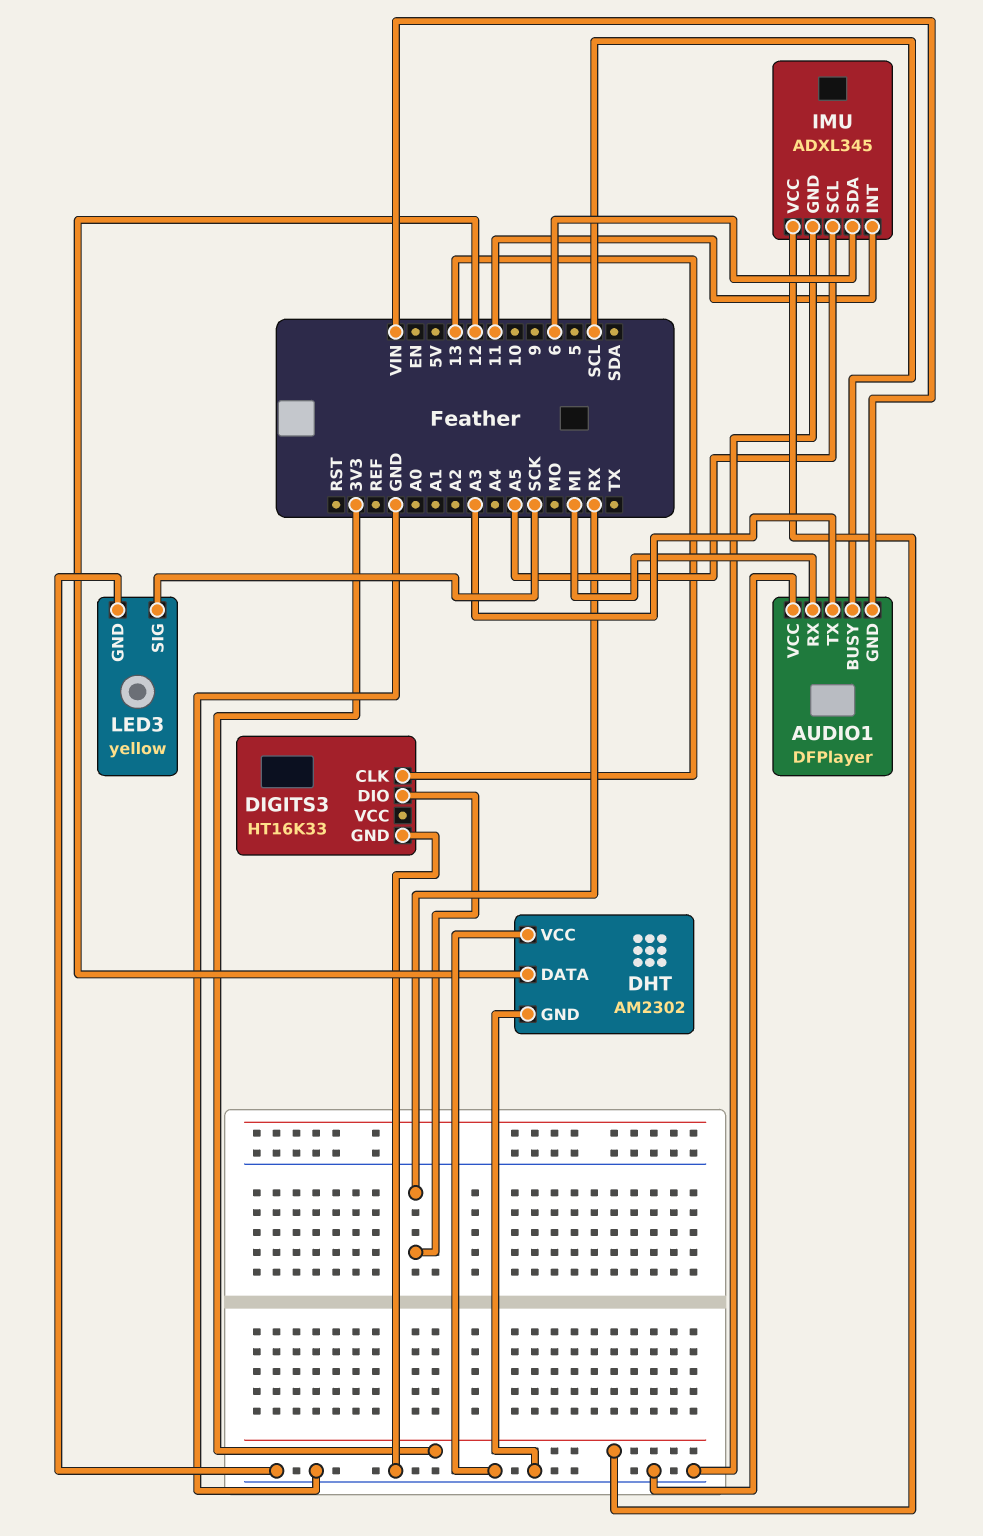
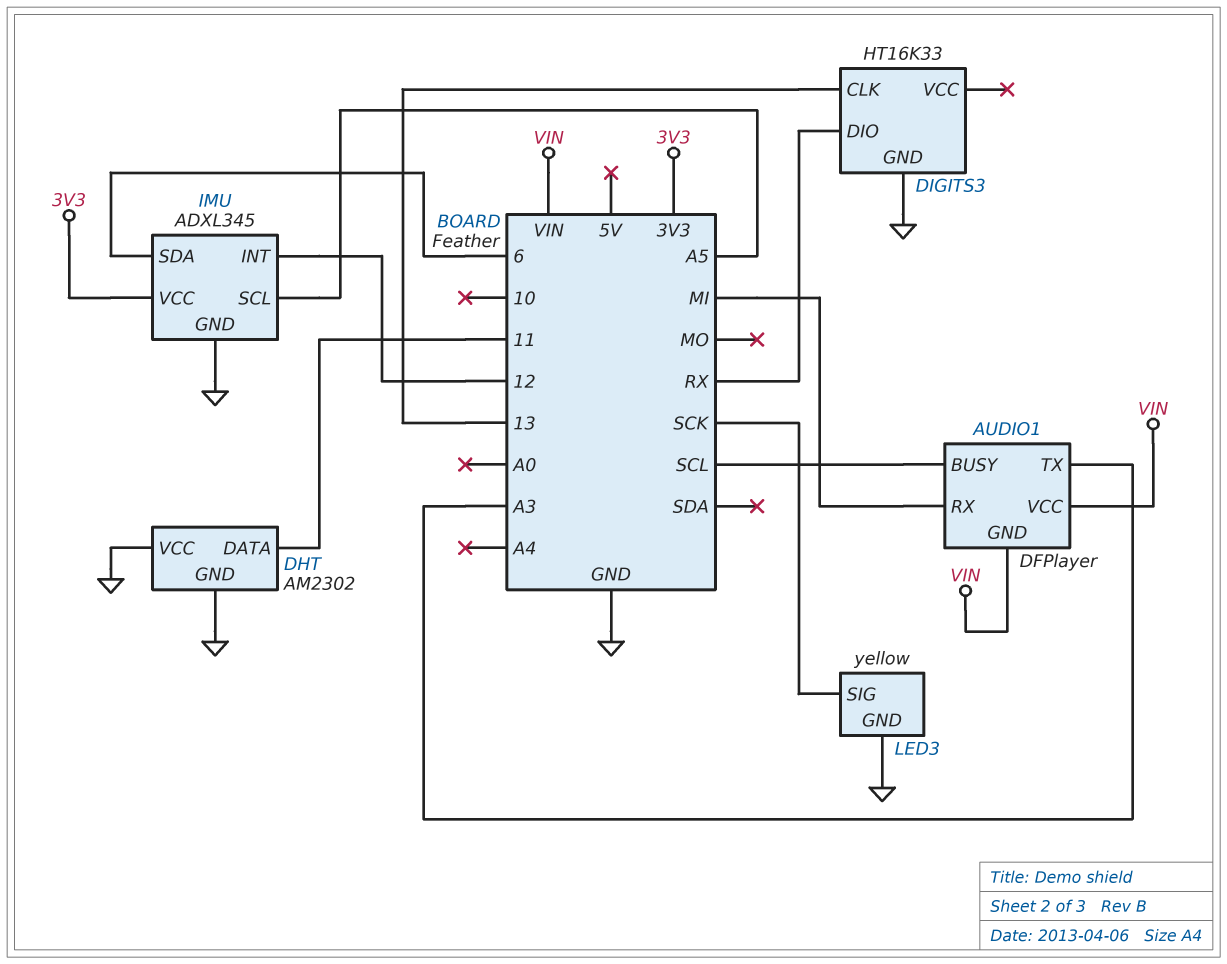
AUDIO1 pin VCC: GND -> VIN
DHT pin DATA: 12 -> 11
IMU pin INT: 11 -> 12

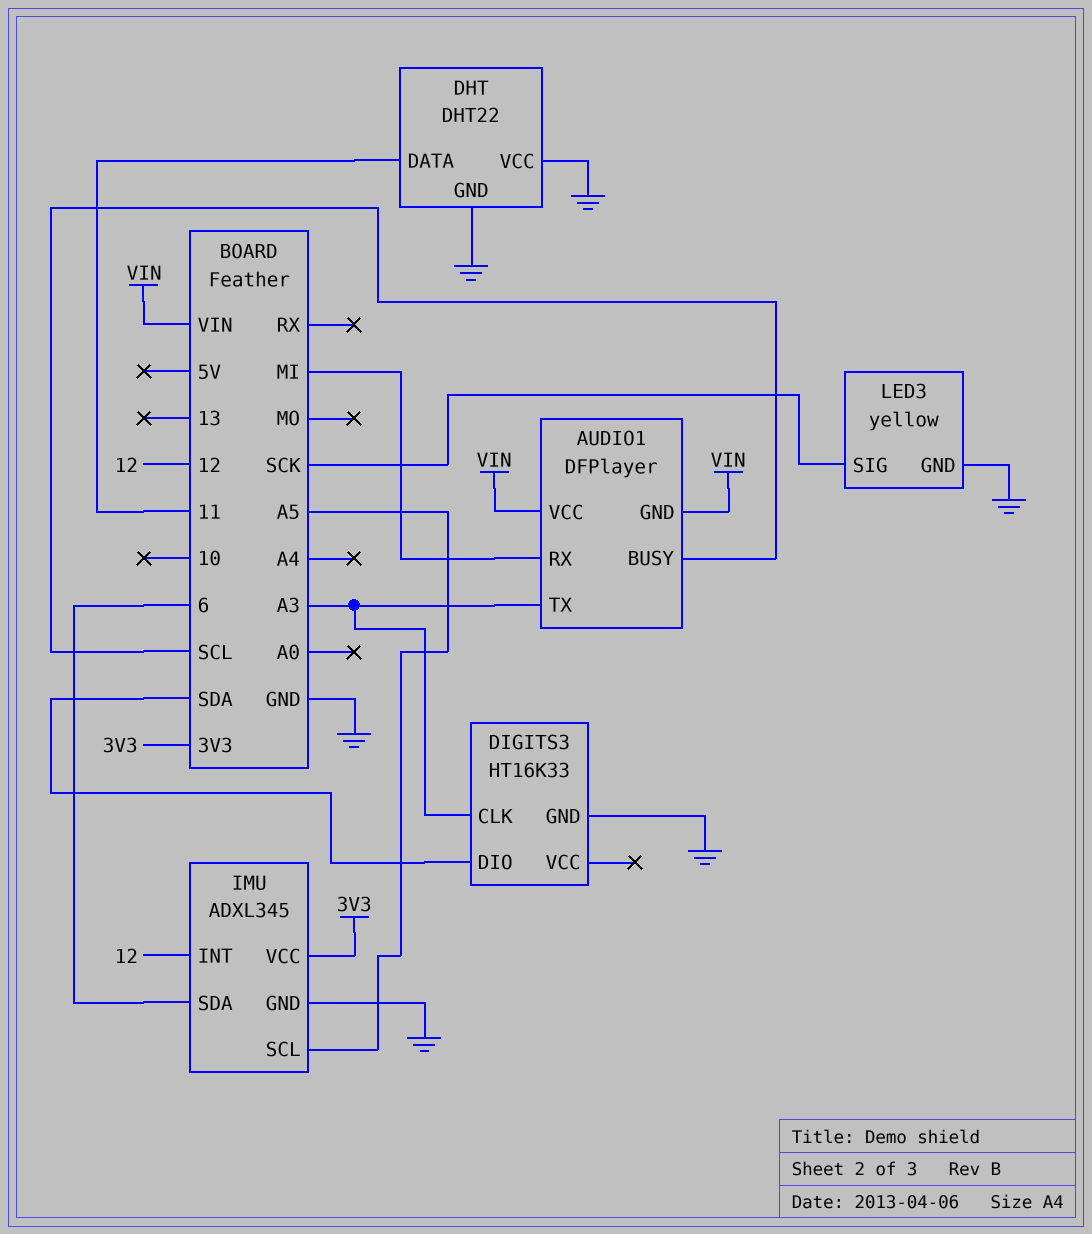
DHT: AM2302 -> DHT22
DIGITS3 pin CLK: 13 -> A3
DIGITS3 pin DIO: RX -> SDA

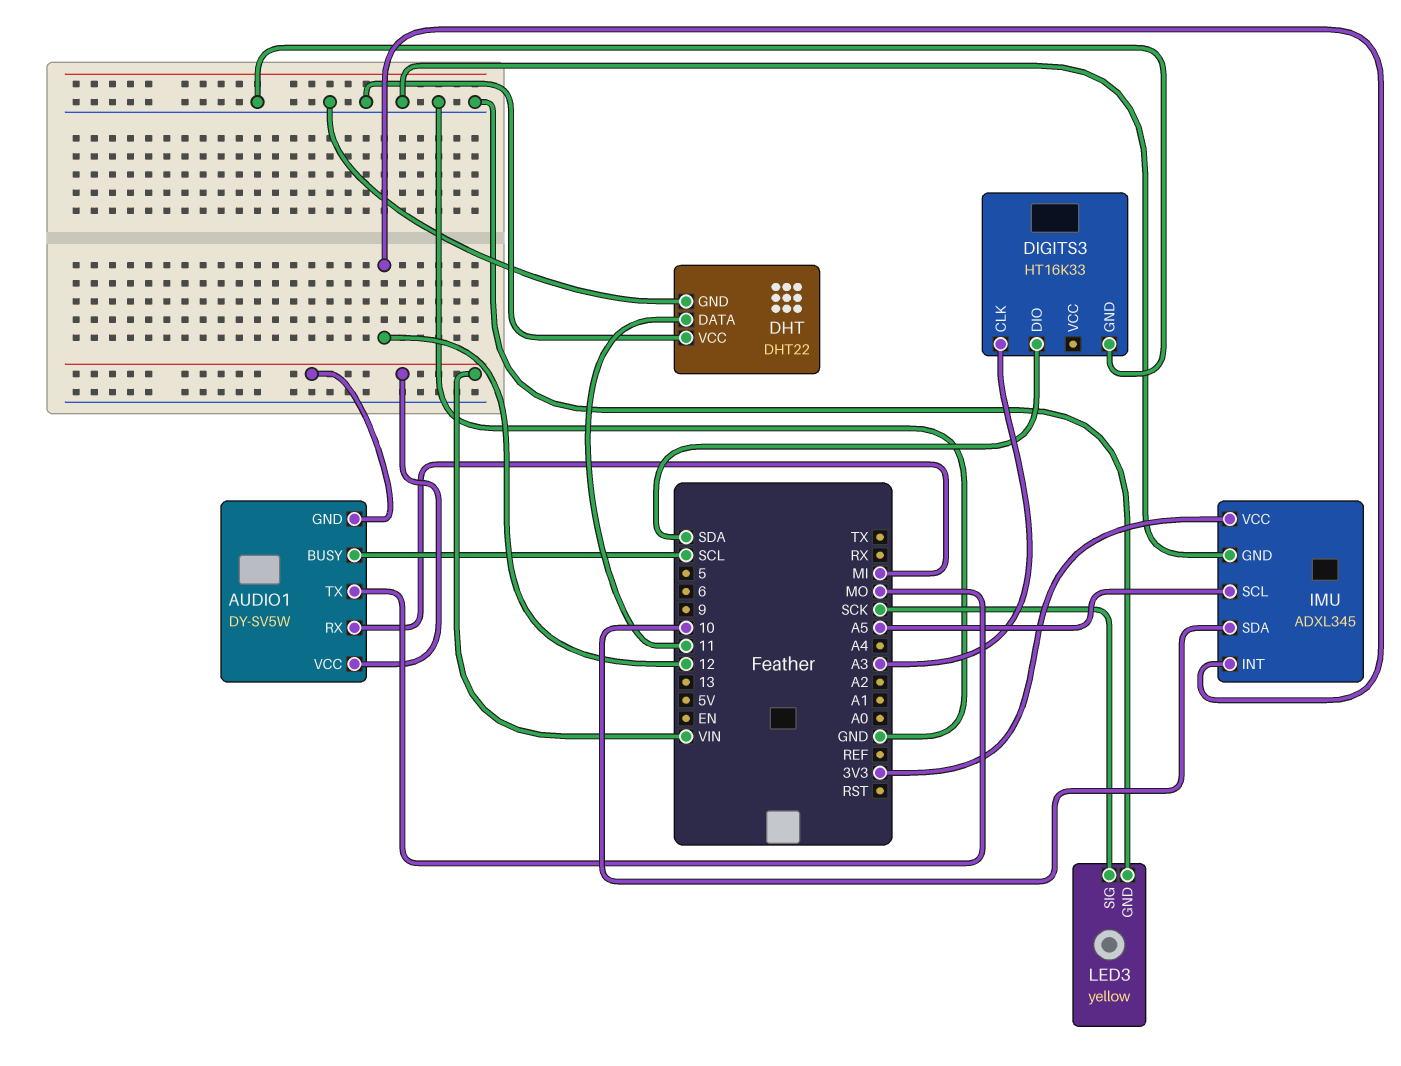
AUDIO1: DFPlayer -> DY-SV5W
AUDIO1 pin TX: A3 -> MO
IMU pin SDA: 6 -> 10

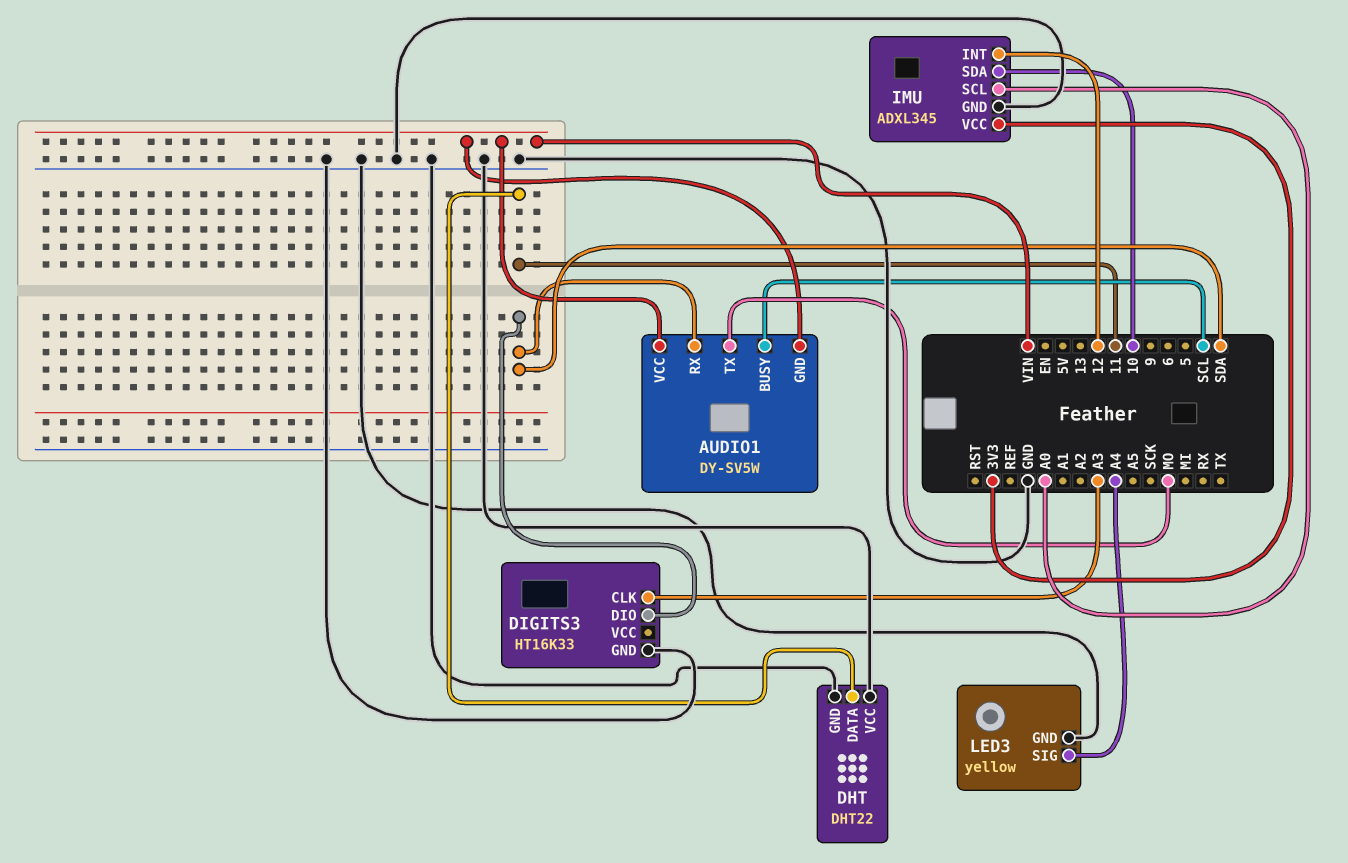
AUDIO1 pin RX: MI -> SDA
IMU pin SCL: A5 -> A0
LED3 pin SIG: SCK -> A4

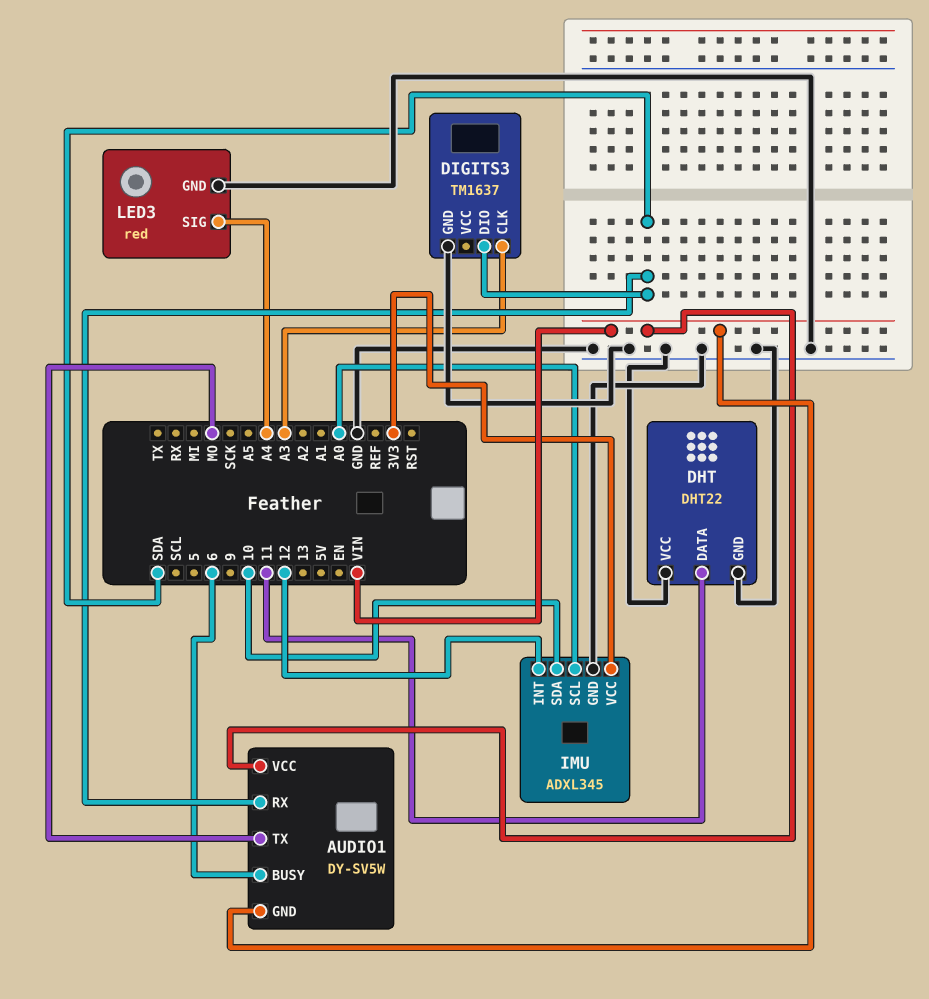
AUDIO1 pin BUSY: SCL -> 6
DIGITS3: HT16K33 -> TM1637
LED3: yellow -> red

